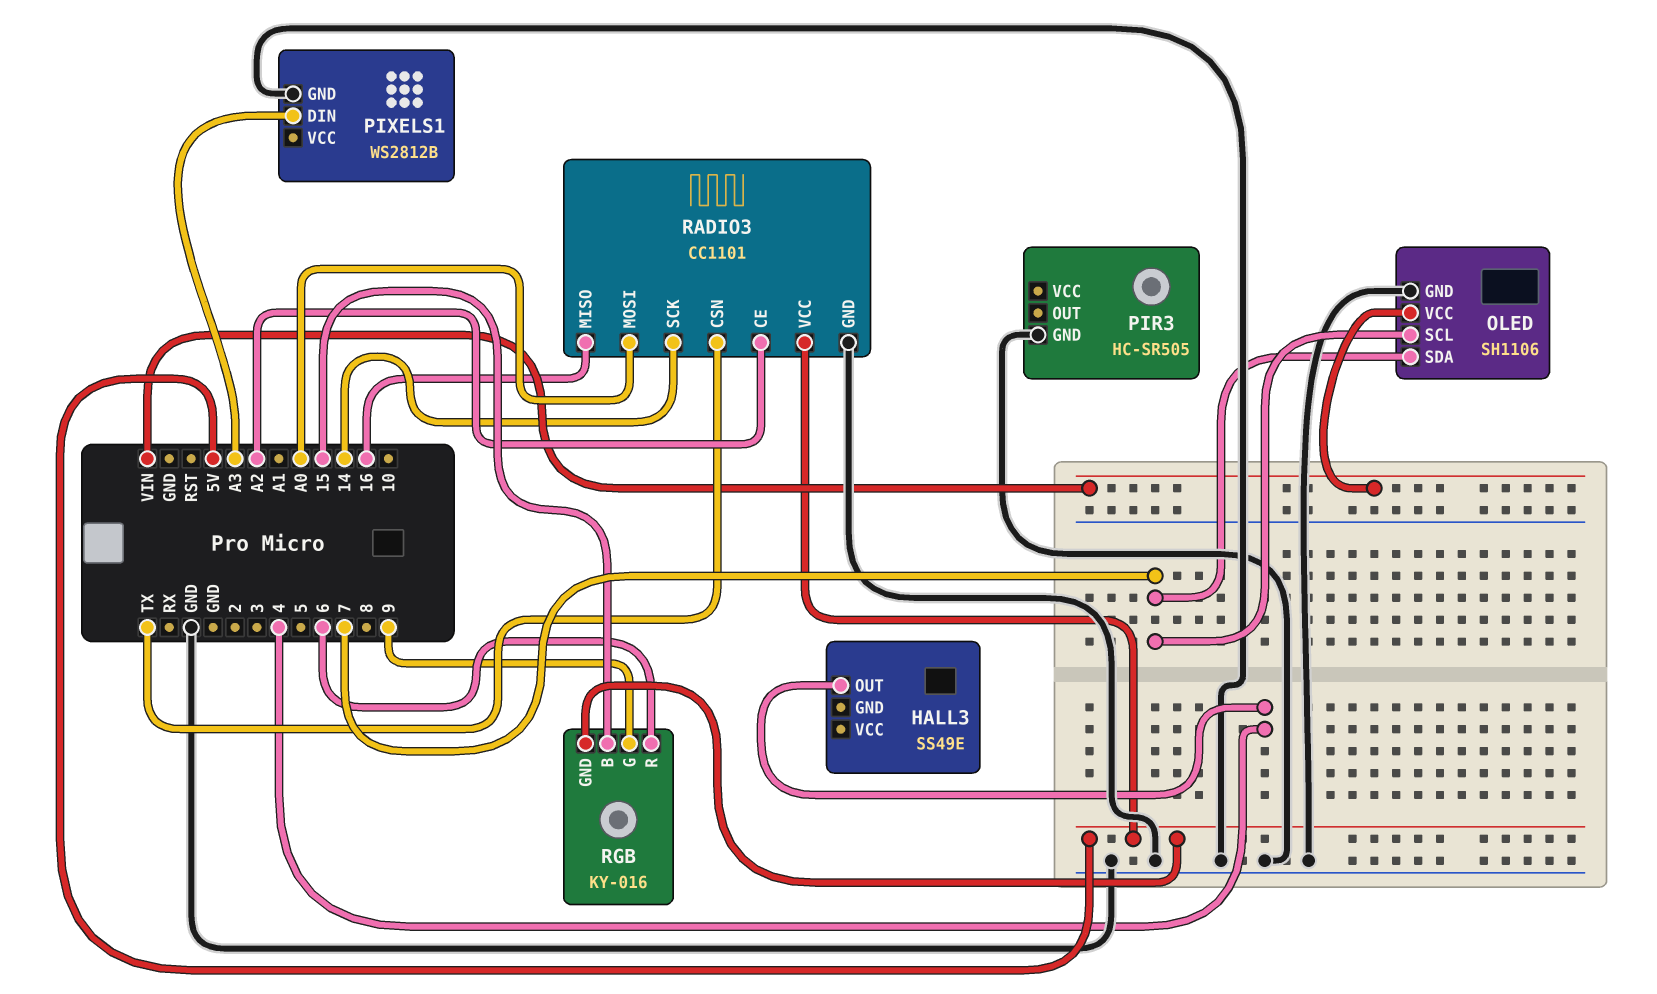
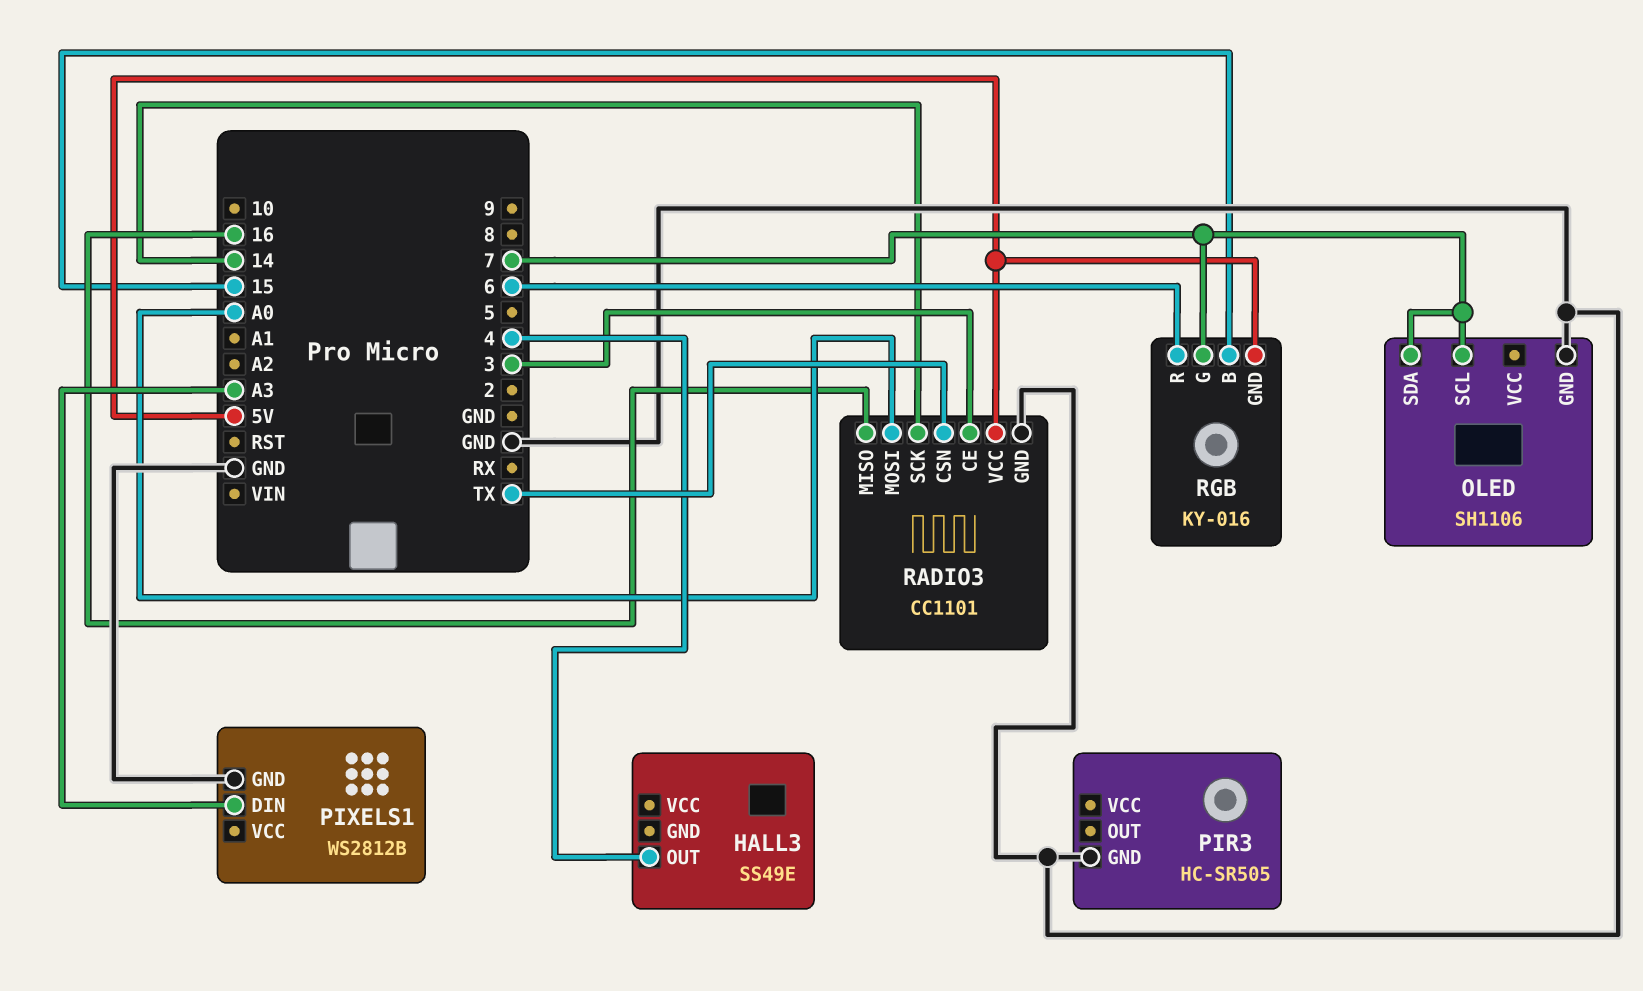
OLED pin VCC: VIN -> none
RADIO3 pin CE: A2 -> 3
RGB pin G: 9 -> 7

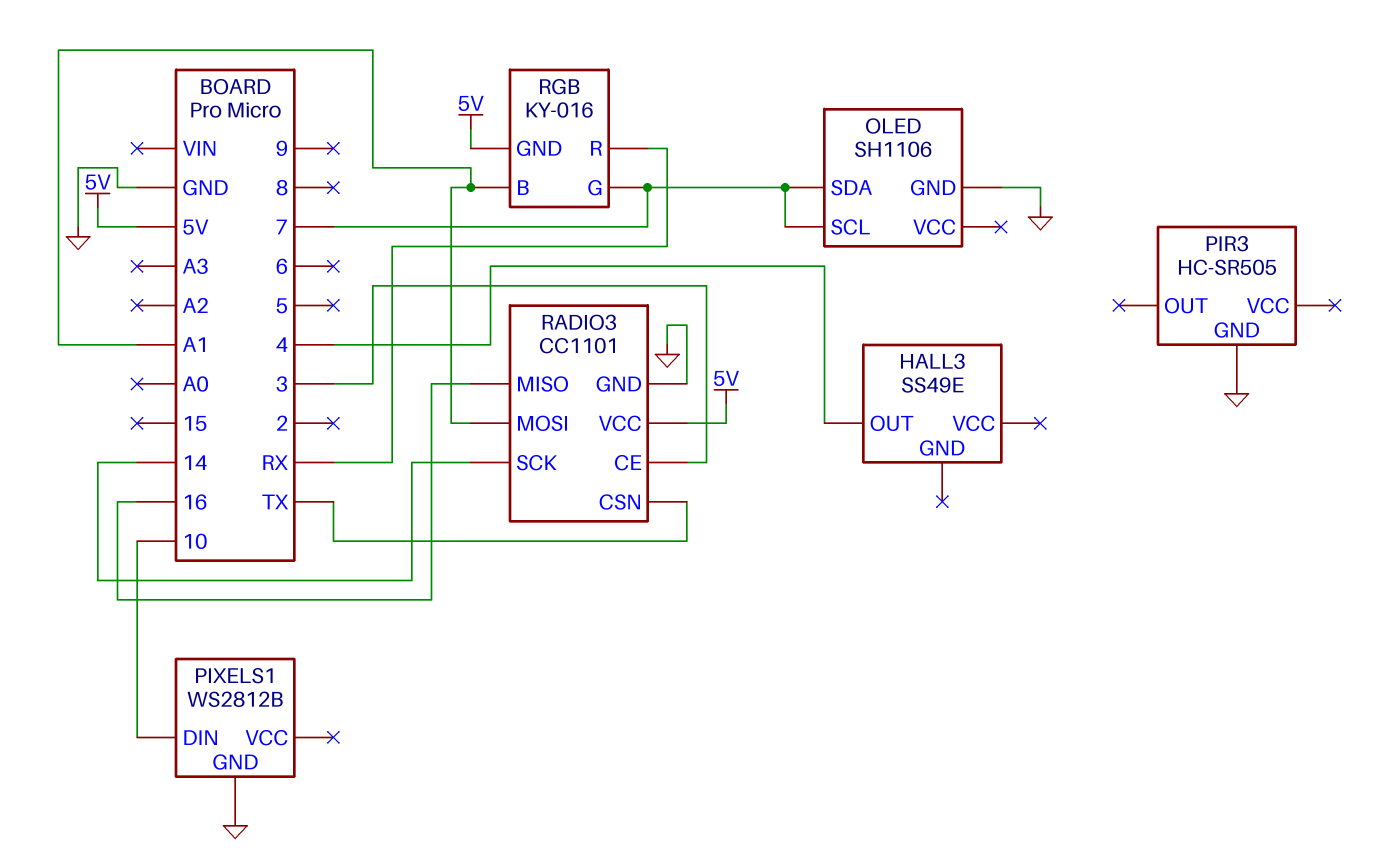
PIXELS1 pin DIN: A3 -> 10
RADIO3 pin MOSI: A0 -> A1
RGB pin B: 15 -> A1
RGB pin R: 6 -> RX

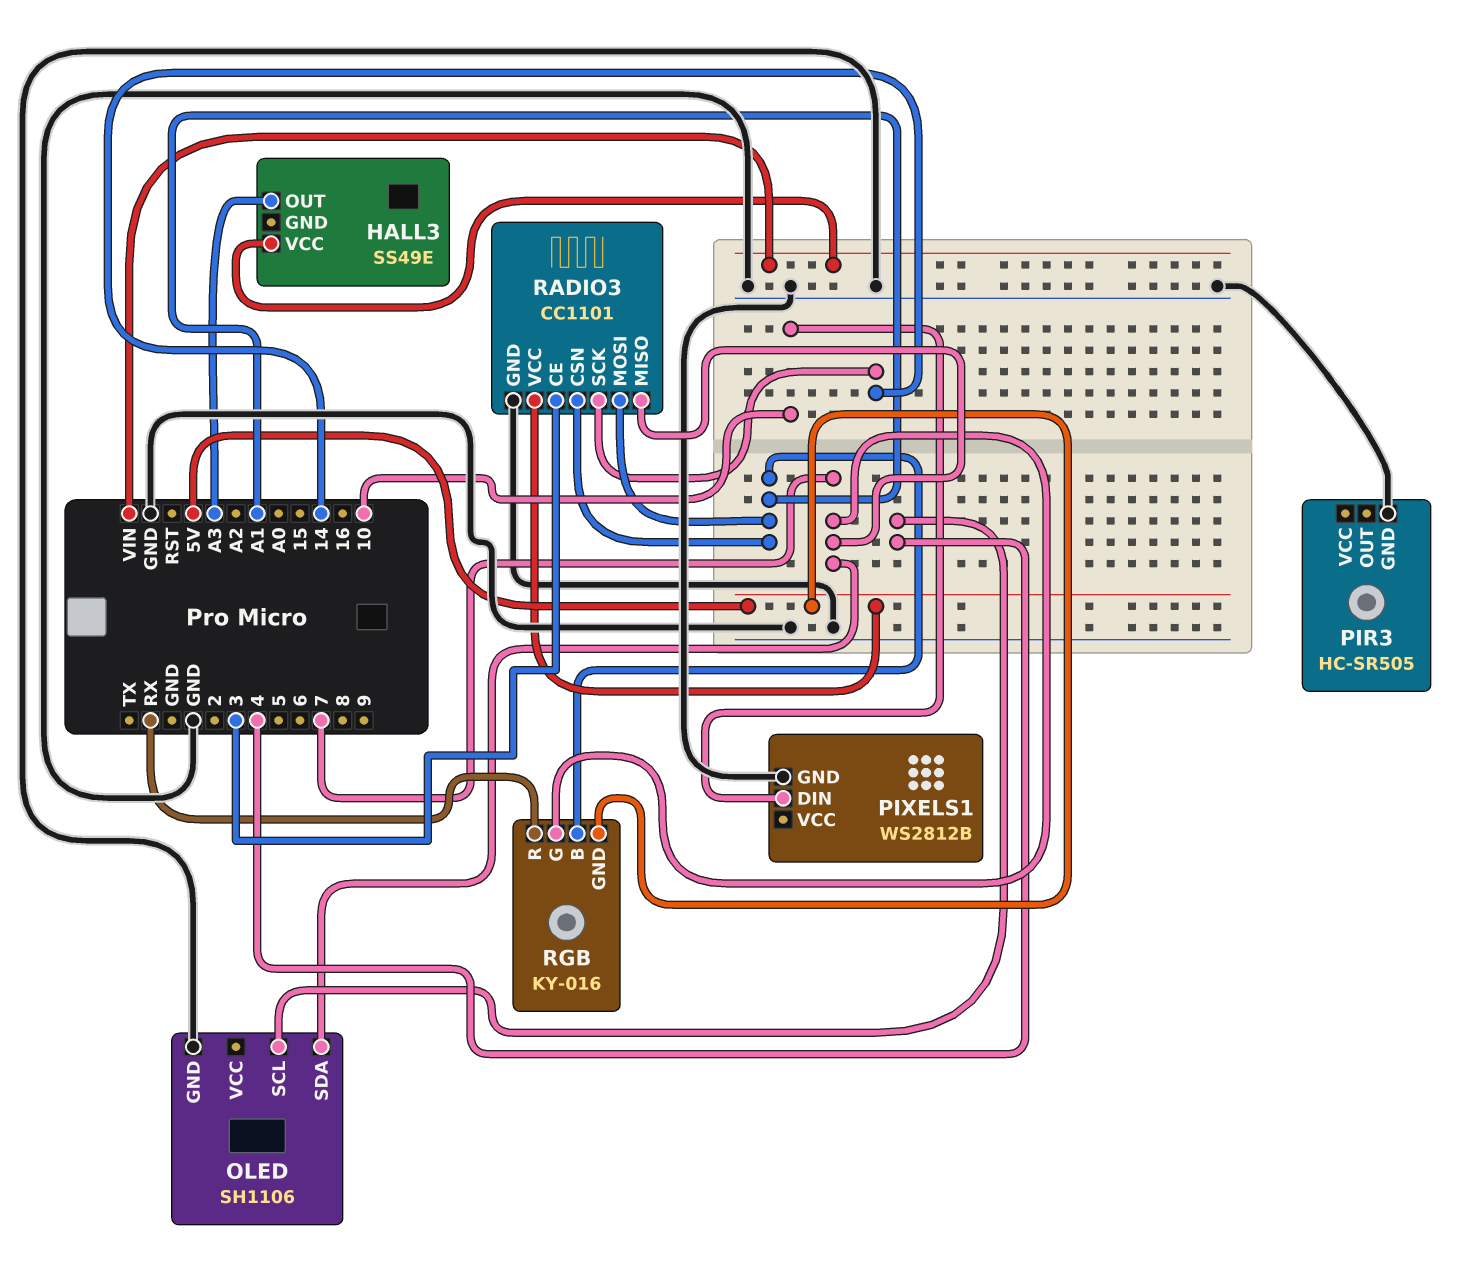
HALL3 pin OUT: 4 -> A3
HALL3 pin VCC: none -> VIN
OLED pin SCL: 7 -> 4
RADIO3 pin CSN: TX -> A1
RADIO3 pin MISO: 16 -> 7

